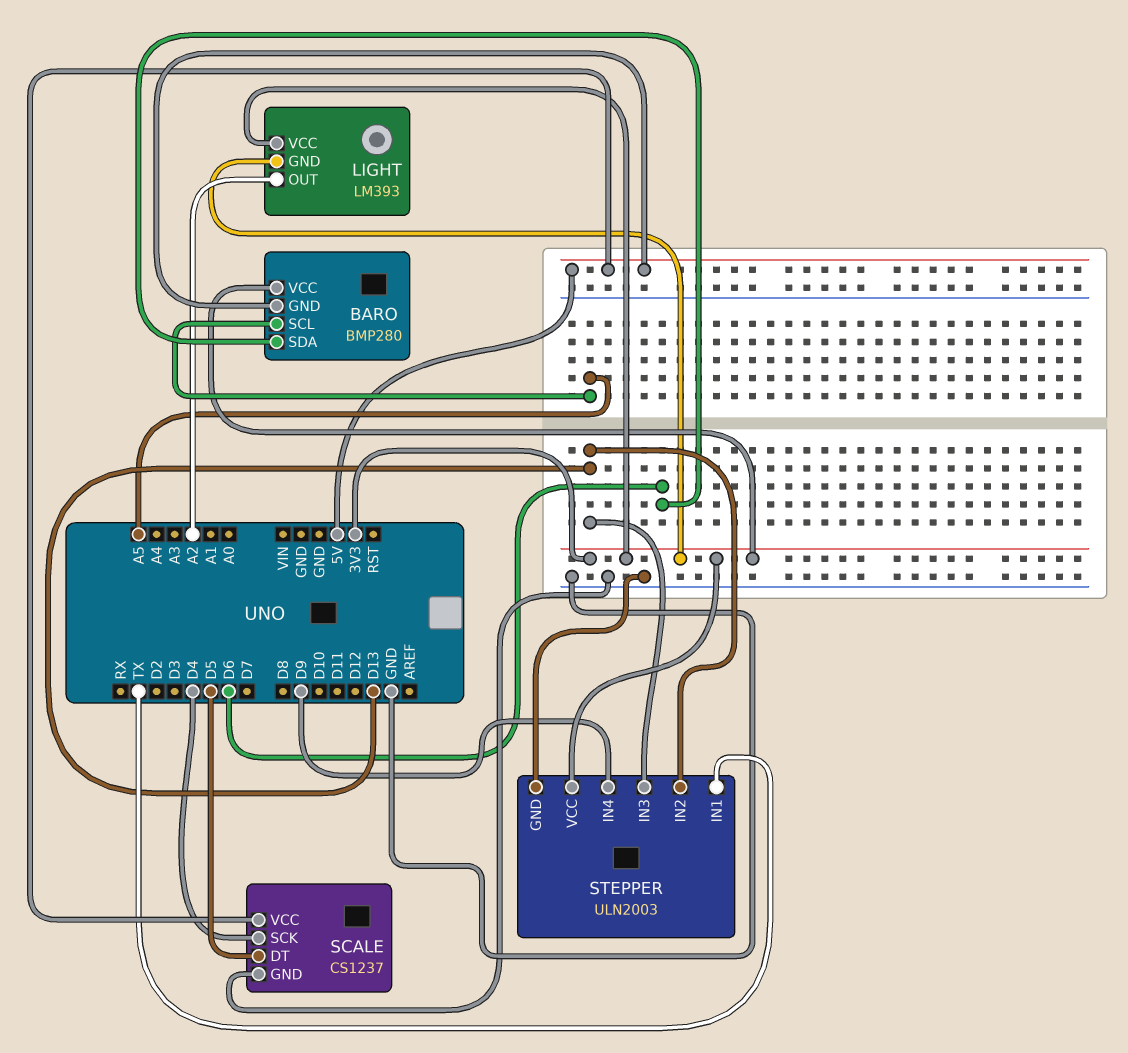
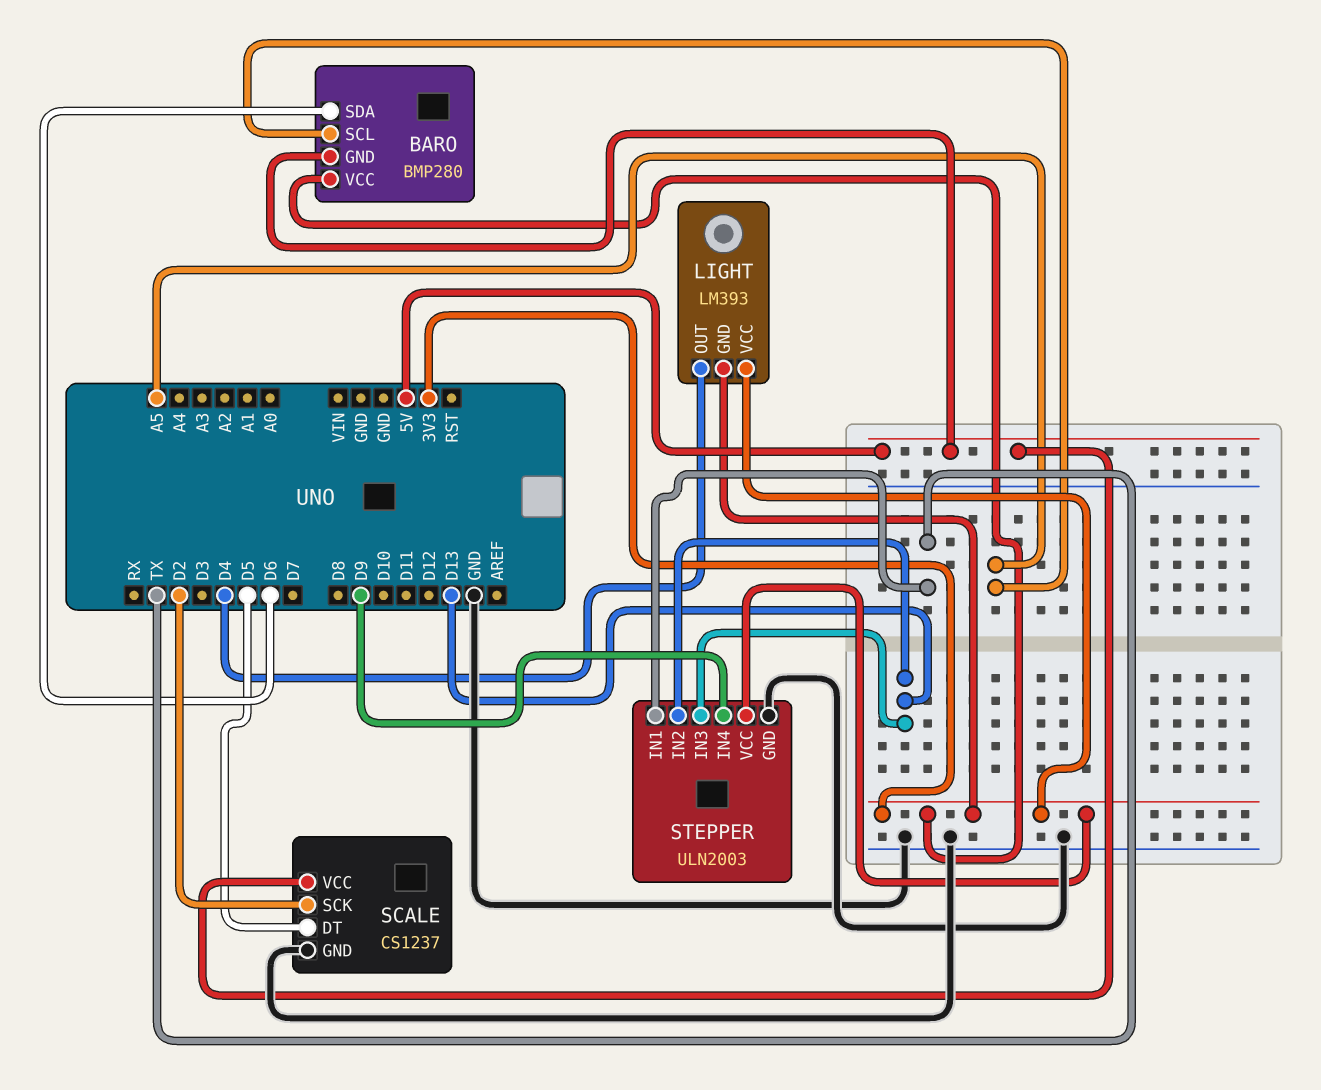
LIGHT pin OUT: A2 -> D4
SCALE pin SCK: D4 -> D2

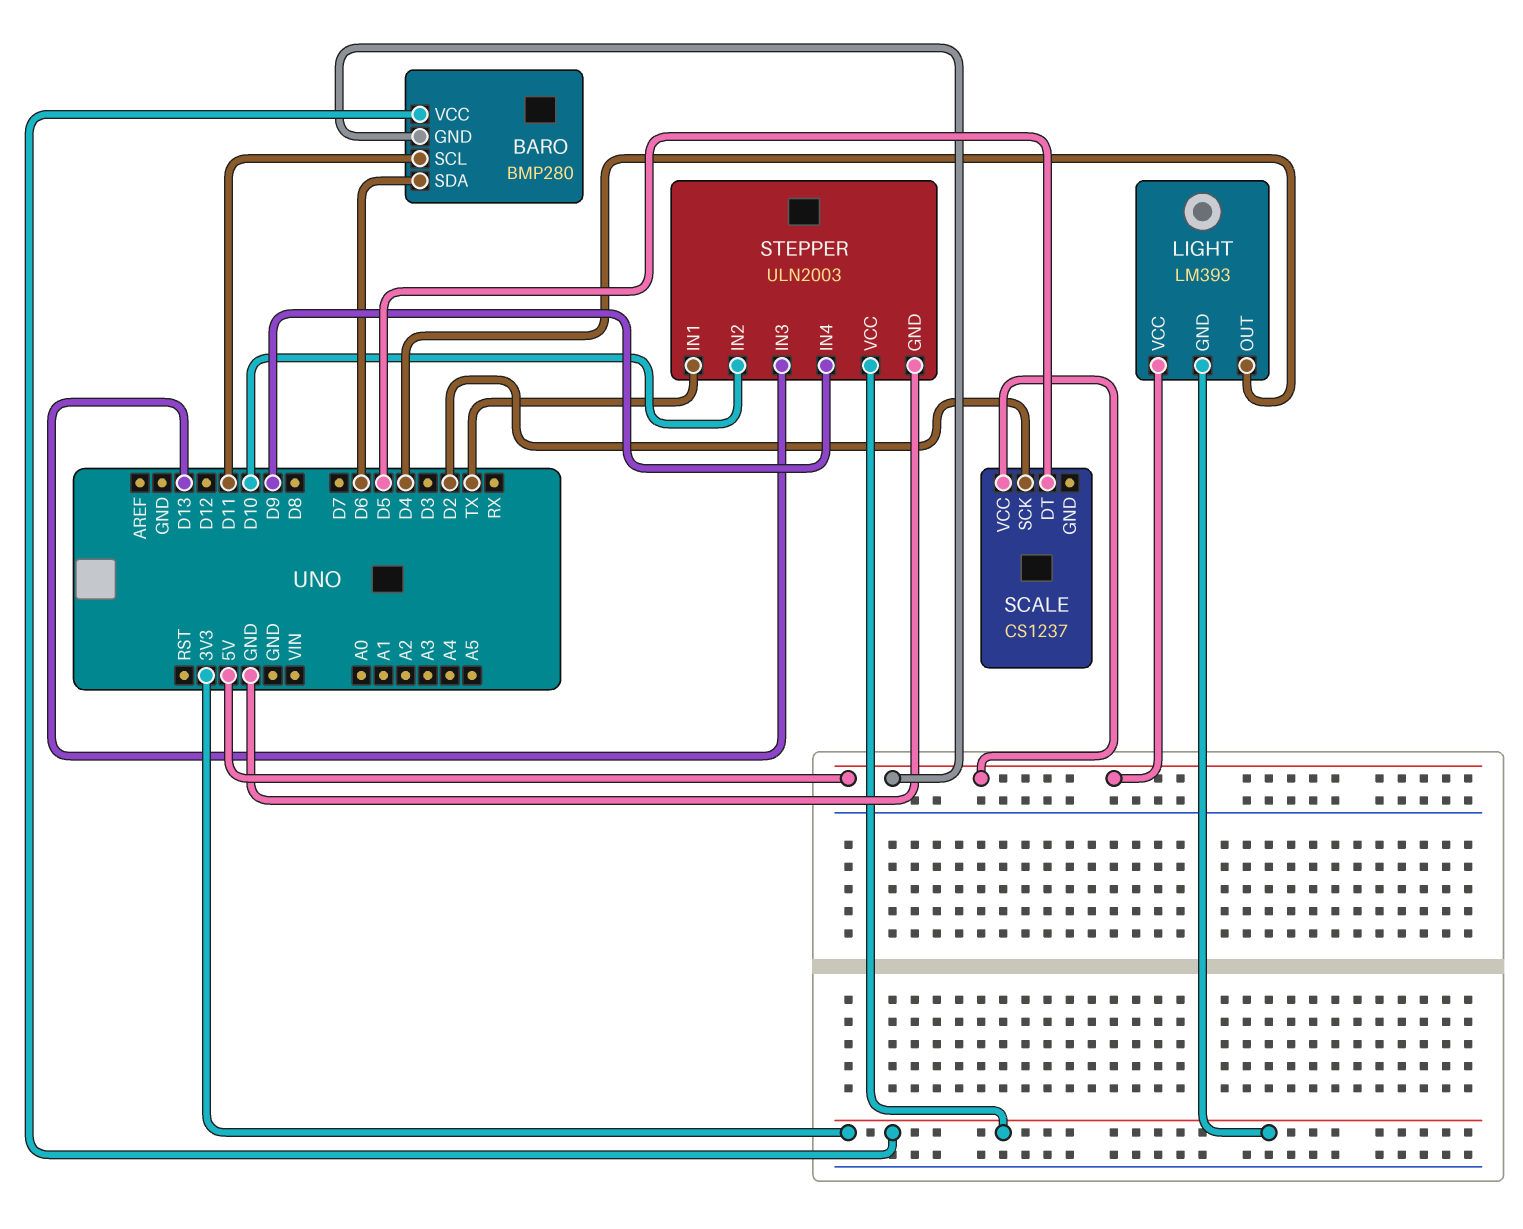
BARO pin SCL: A5 -> D11
LIGHT pin VCC: 3V3 -> 5V
SCALE pin GND: GND -> none
STEPPER pin IN2: D13 -> D10

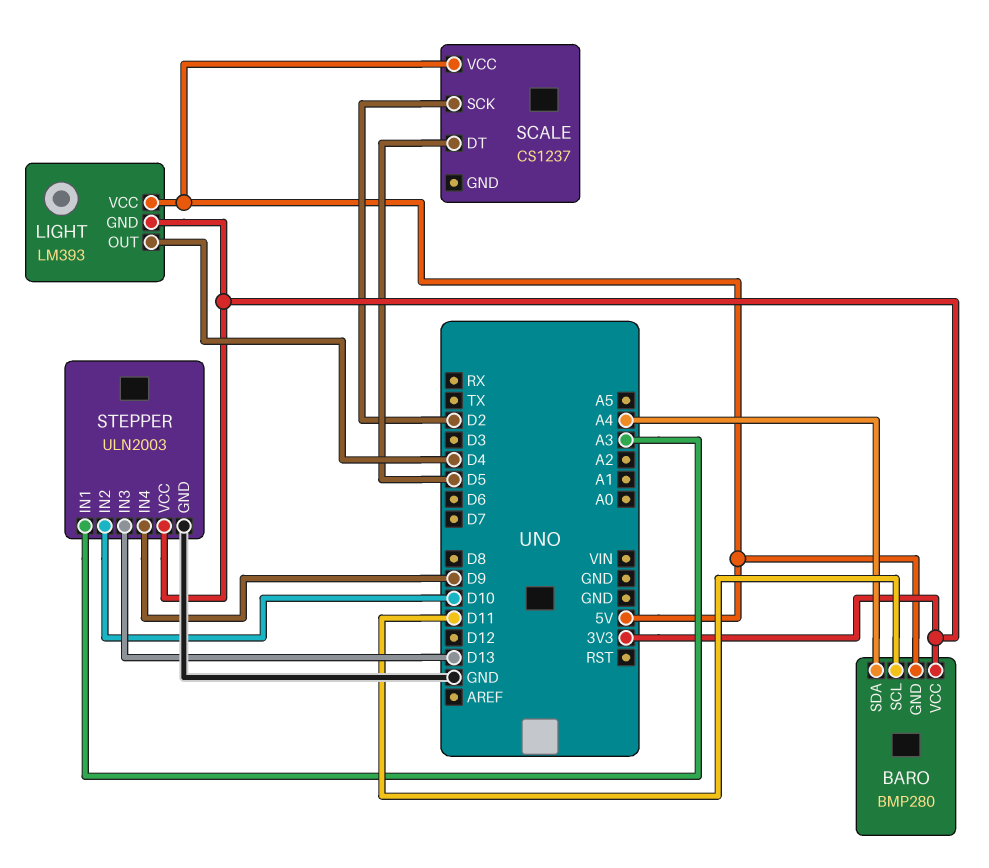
BARO pin SDA: D6 -> A4
STEPPER pin IN1: TX -> A3

